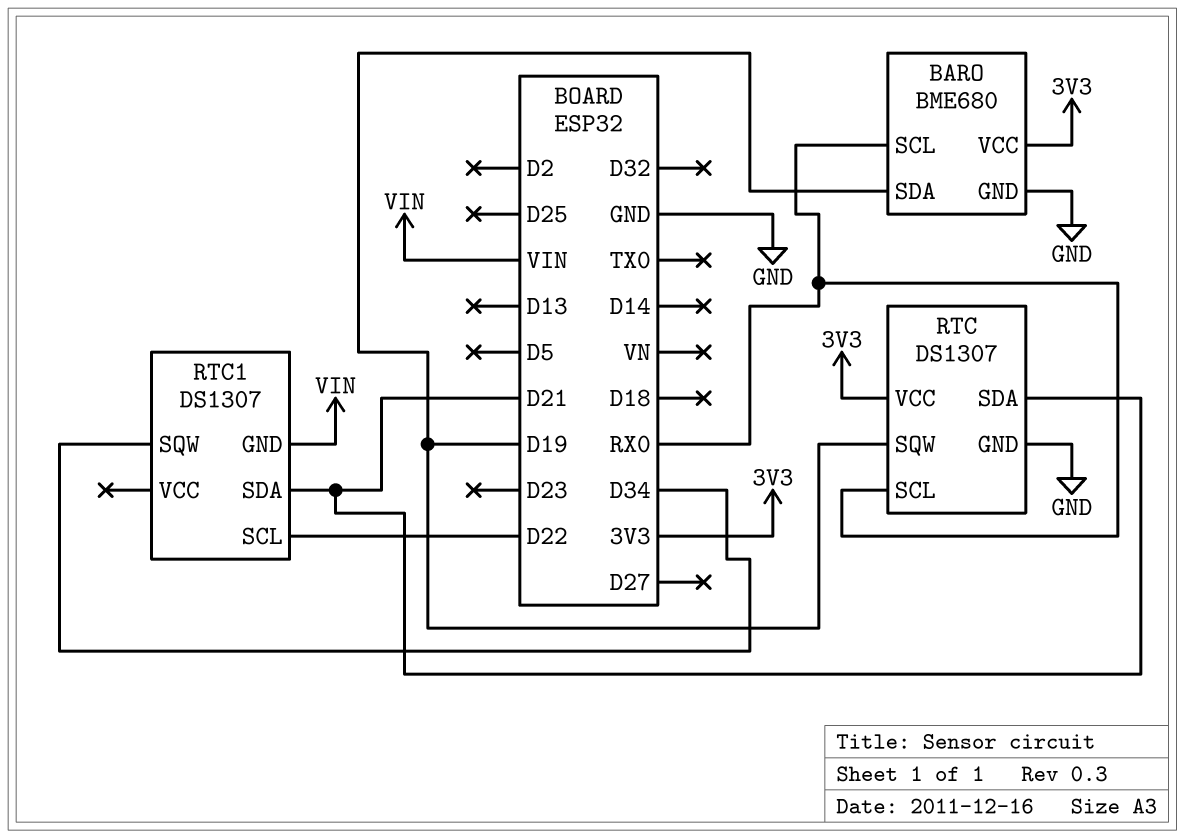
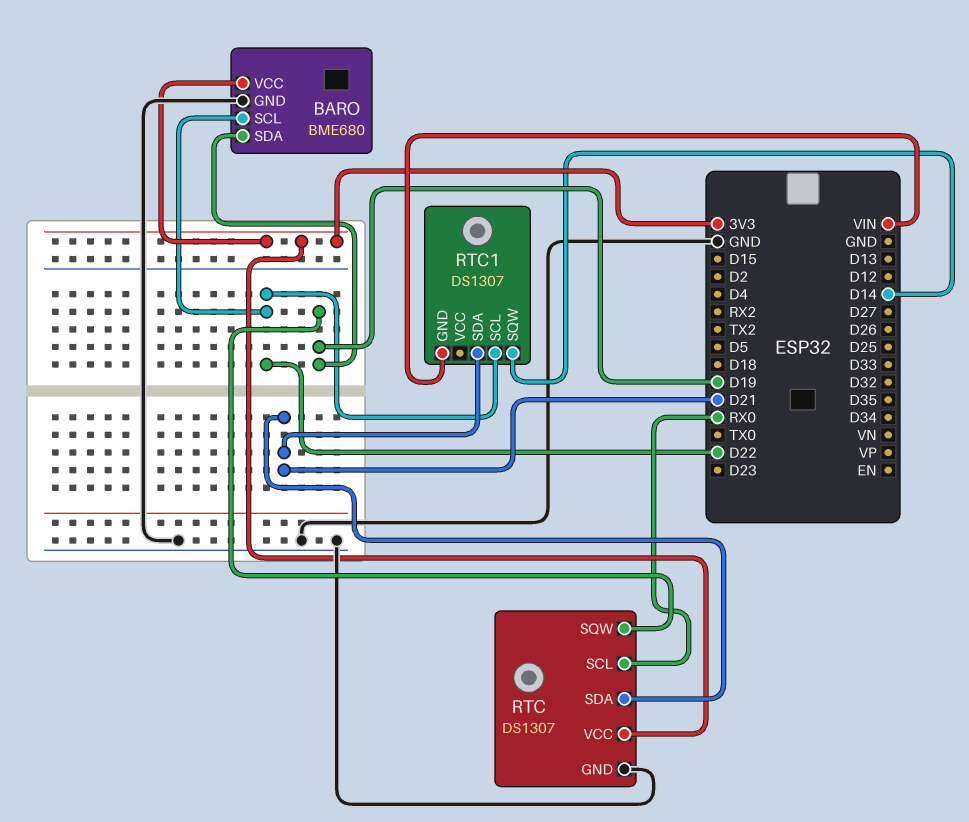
BARO pin SCL: RX0 -> D22
RTC1 pin SQW: D34 -> D14

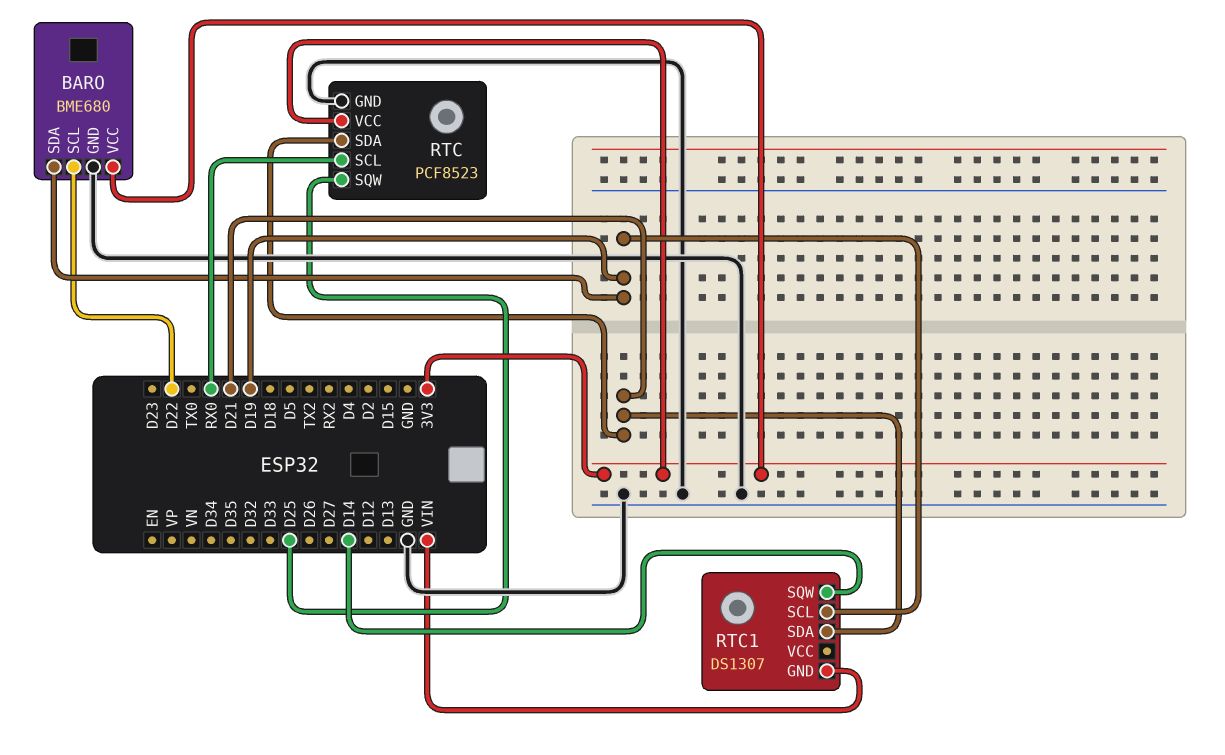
RTC: DS1307 -> PCF8523
RTC pin SQW: D19 -> D25
RTC1 pin SCL: D22 -> D19

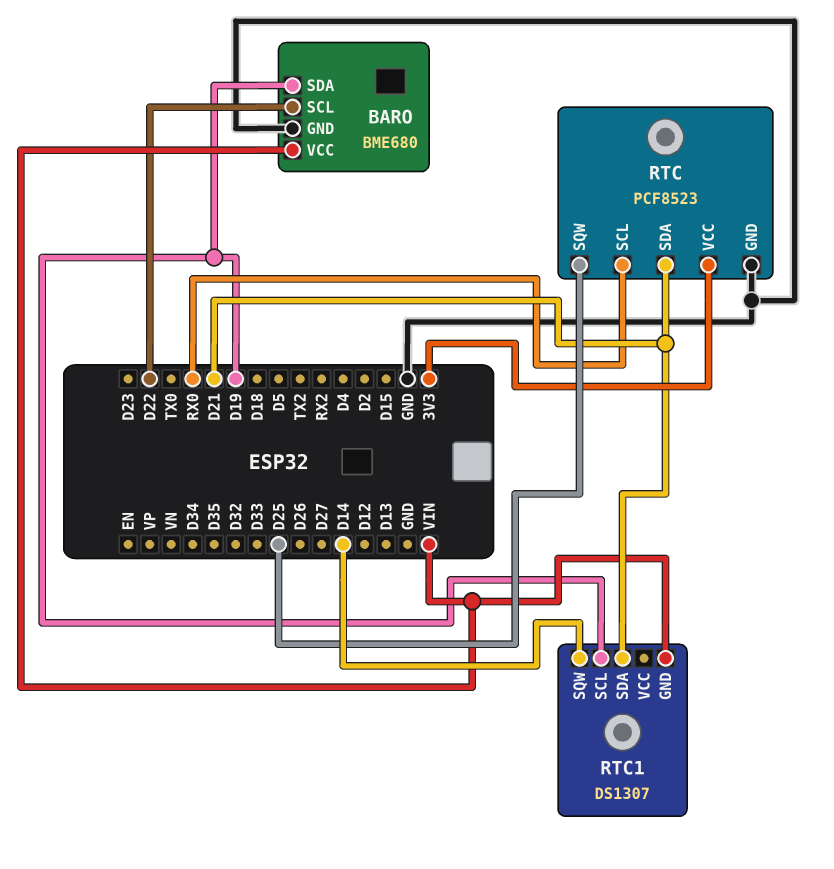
BARO pin VCC: 3V3 -> VIN

